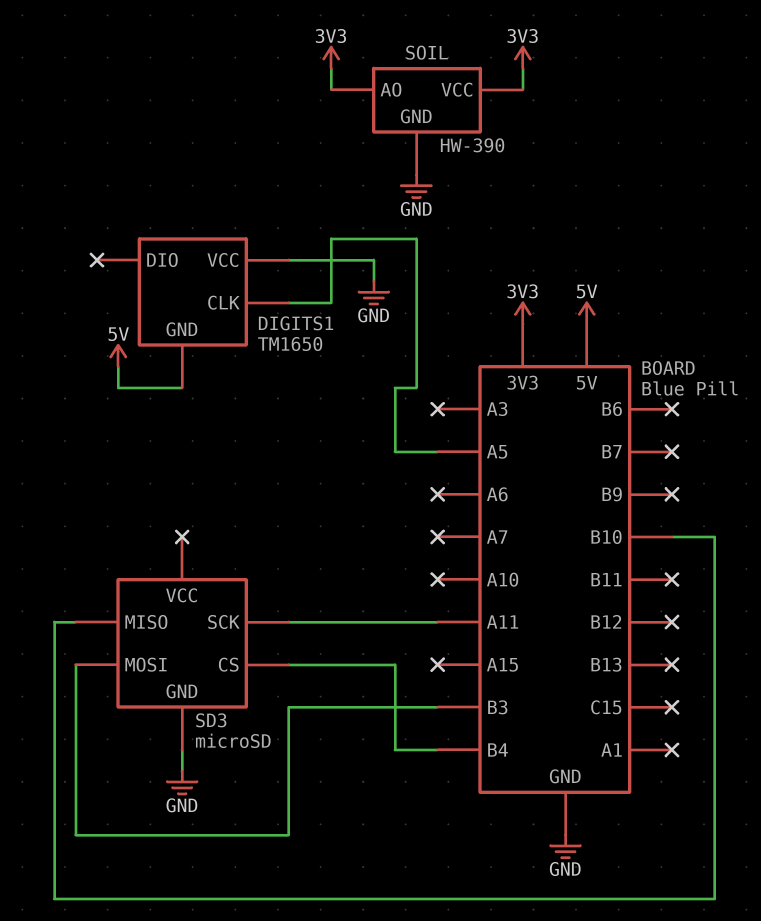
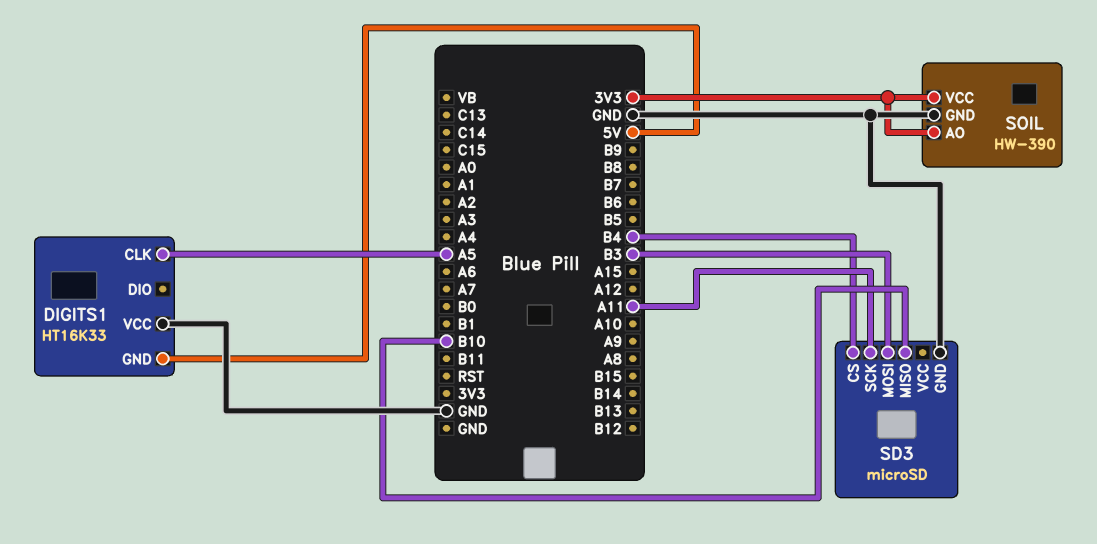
DIGITS1: TM1650 -> HT16K33

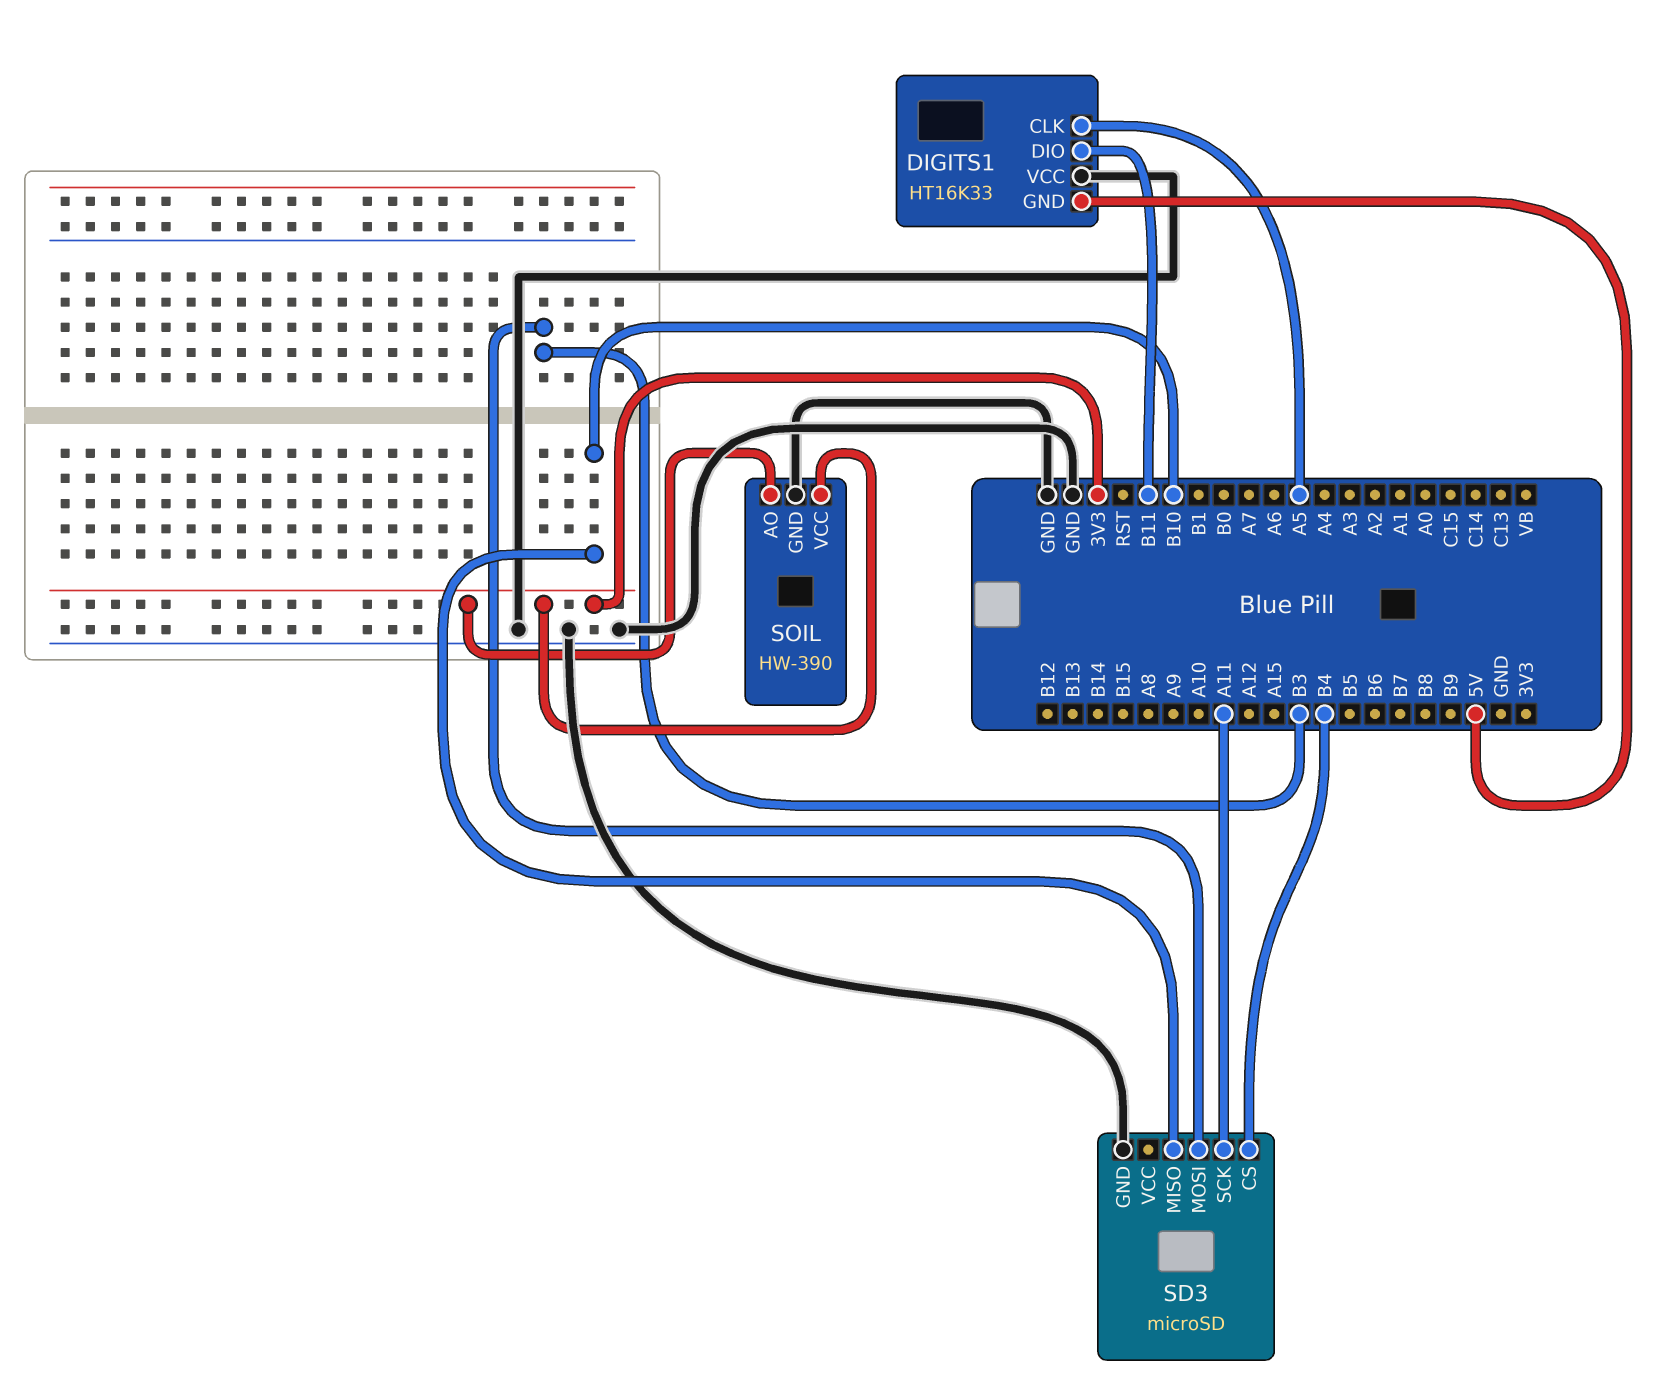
DIGITS1 pin DIO: none -> B11

